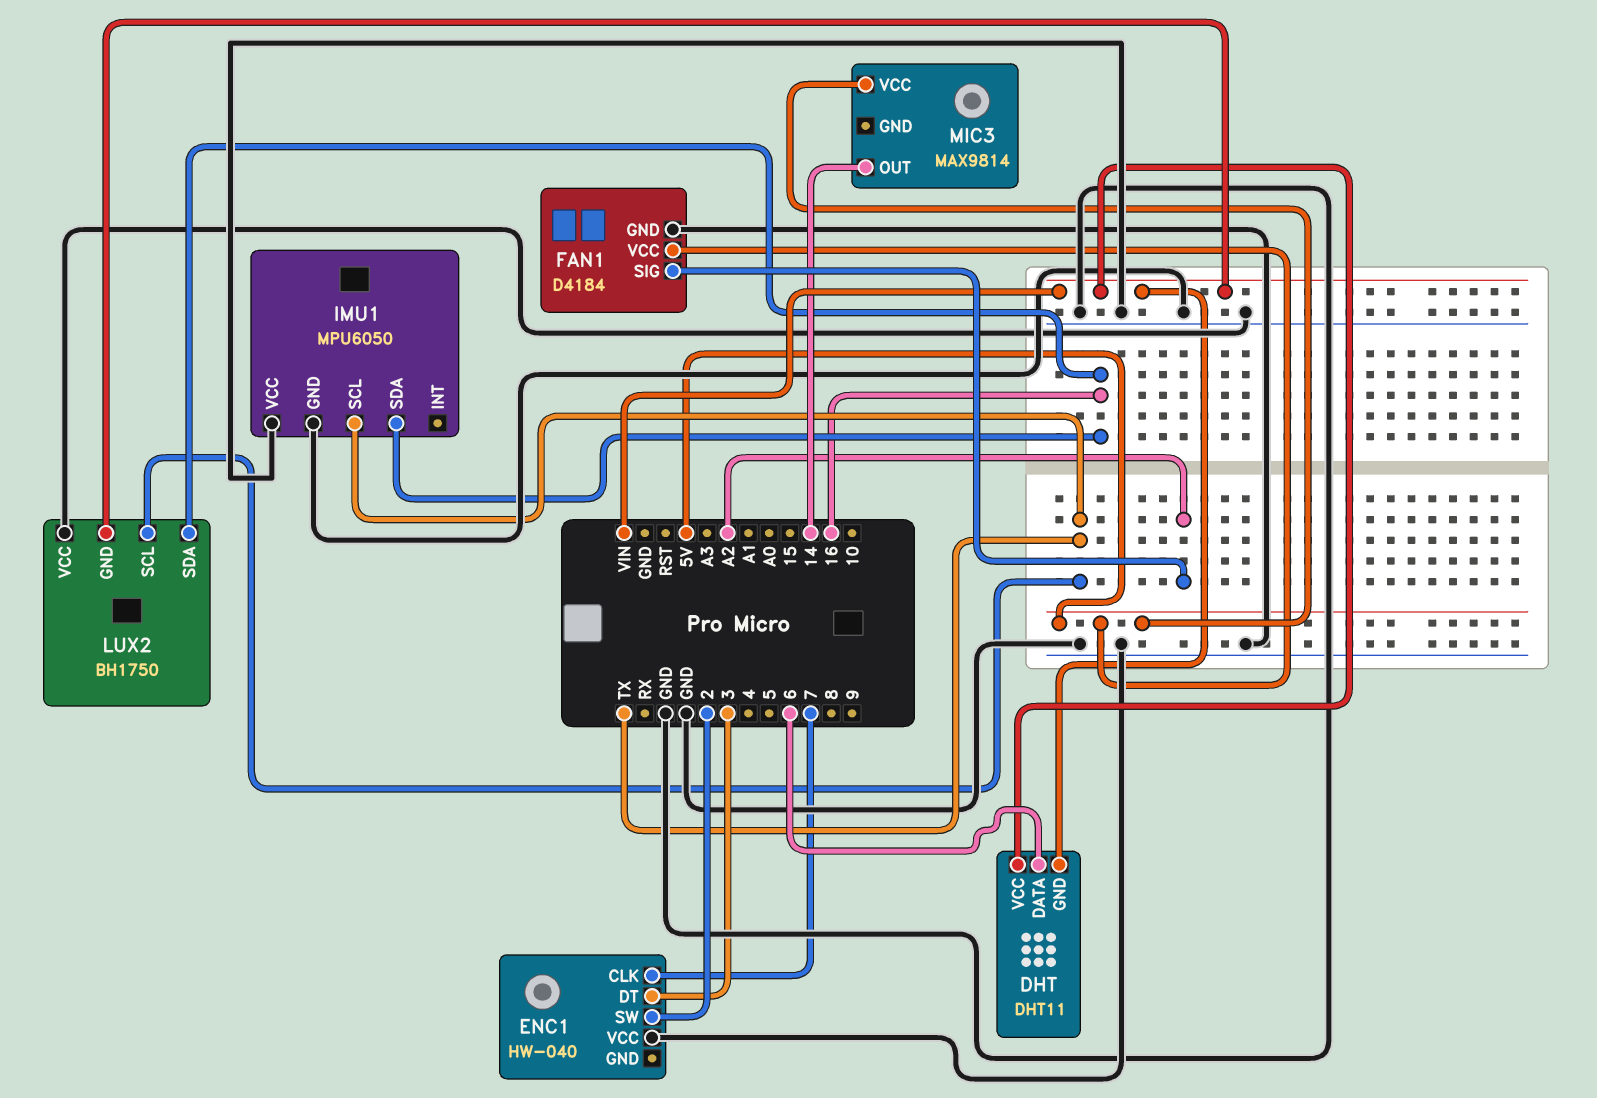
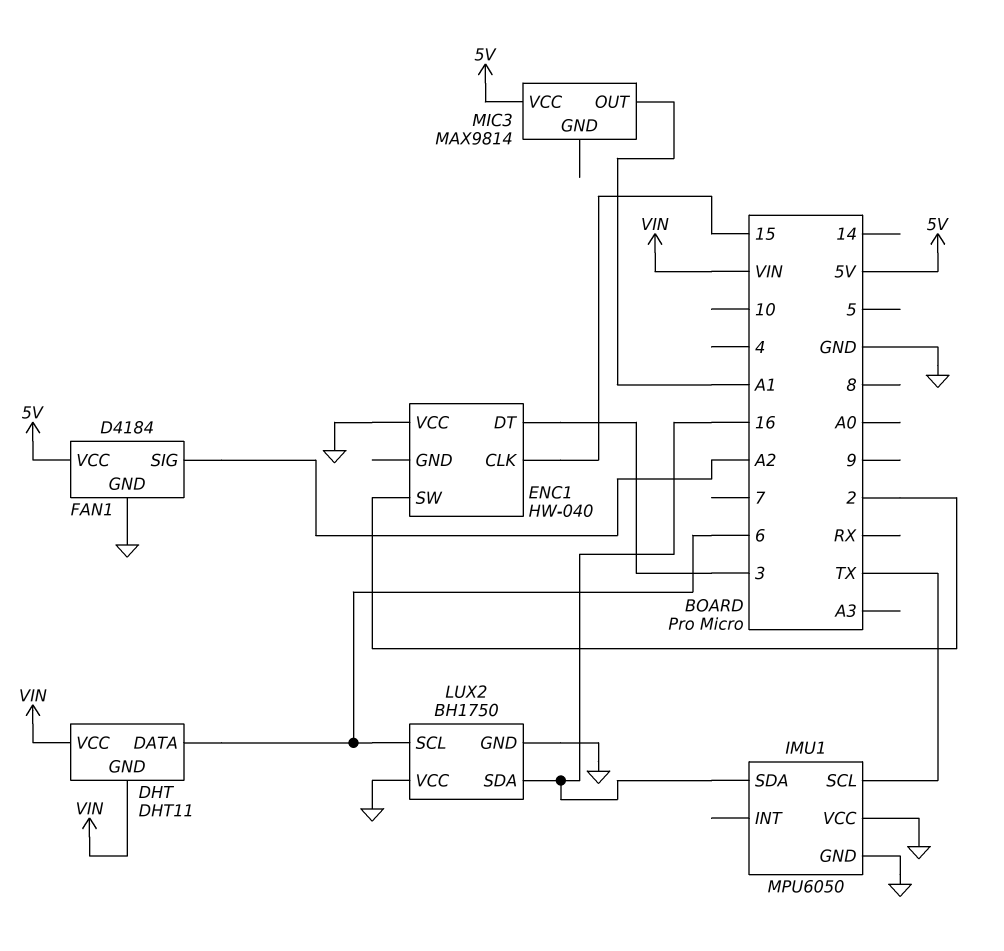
ENC1 pin CLK: 7 -> 15
LUX2 pin GND: VIN -> GND
LUX2 pin SCL: TX -> 6
MIC3 pin OUT: 14 -> A1

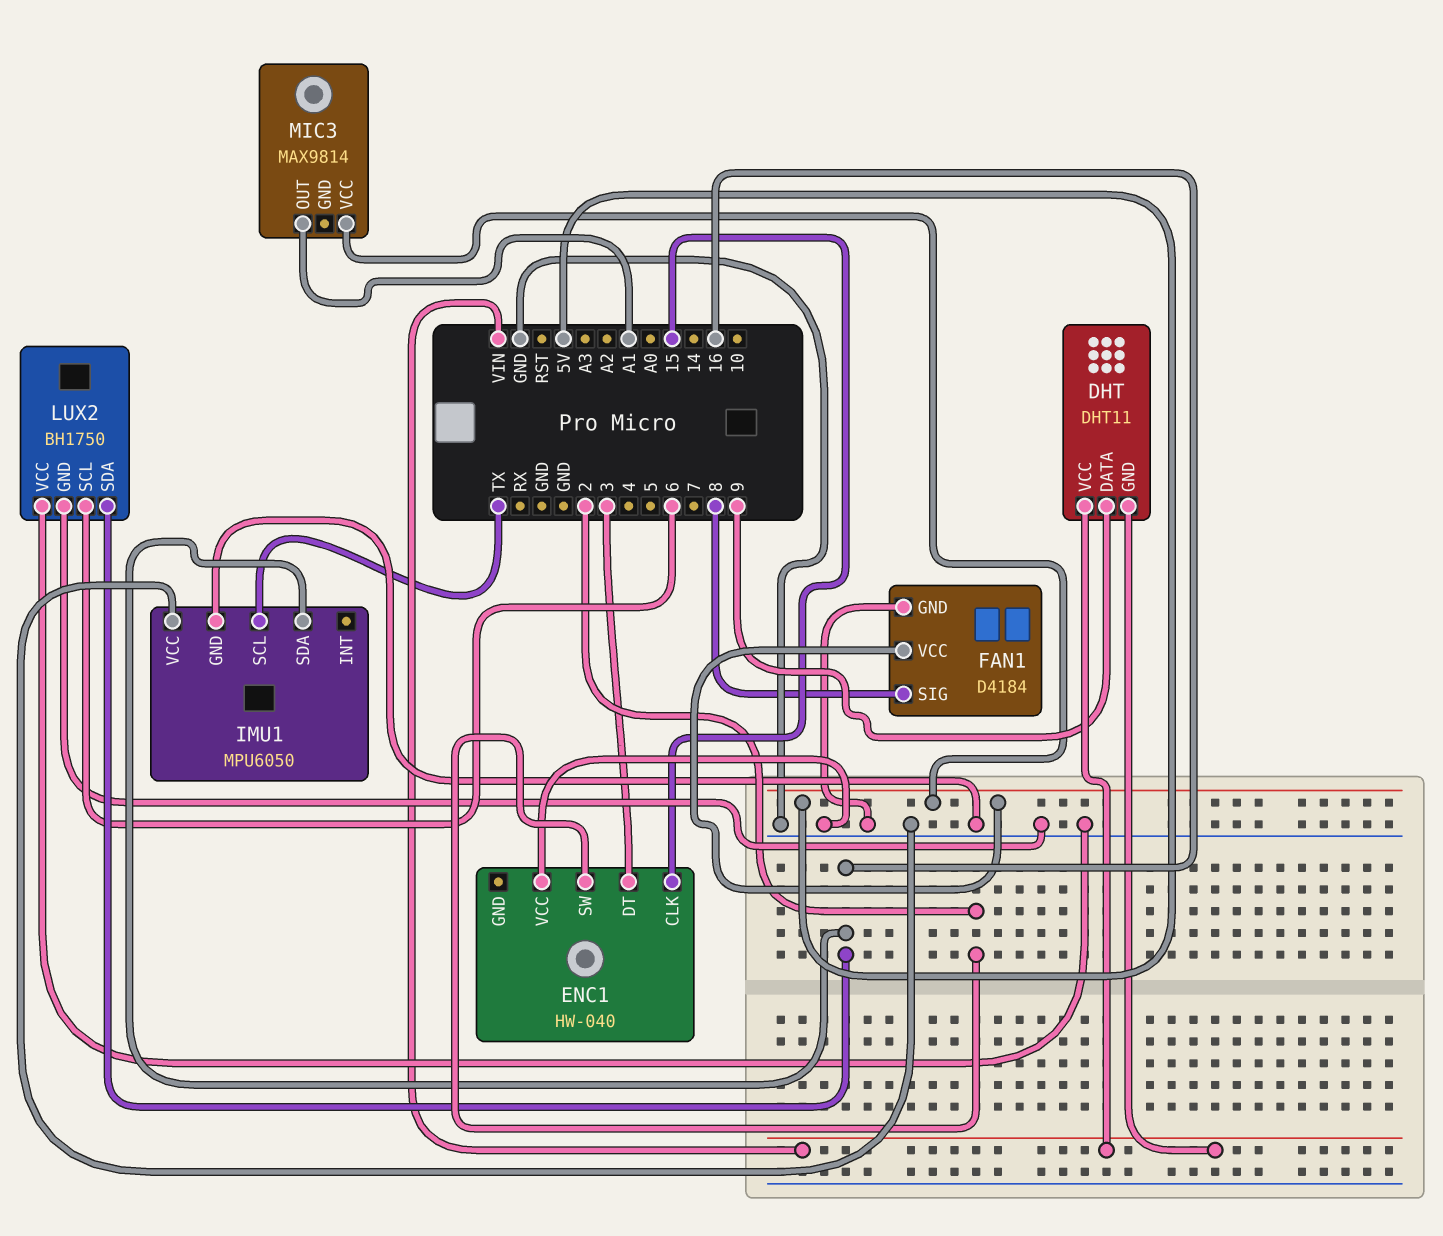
DHT pin DATA: 6 -> 9
FAN1 pin SIG: A2 -> 8

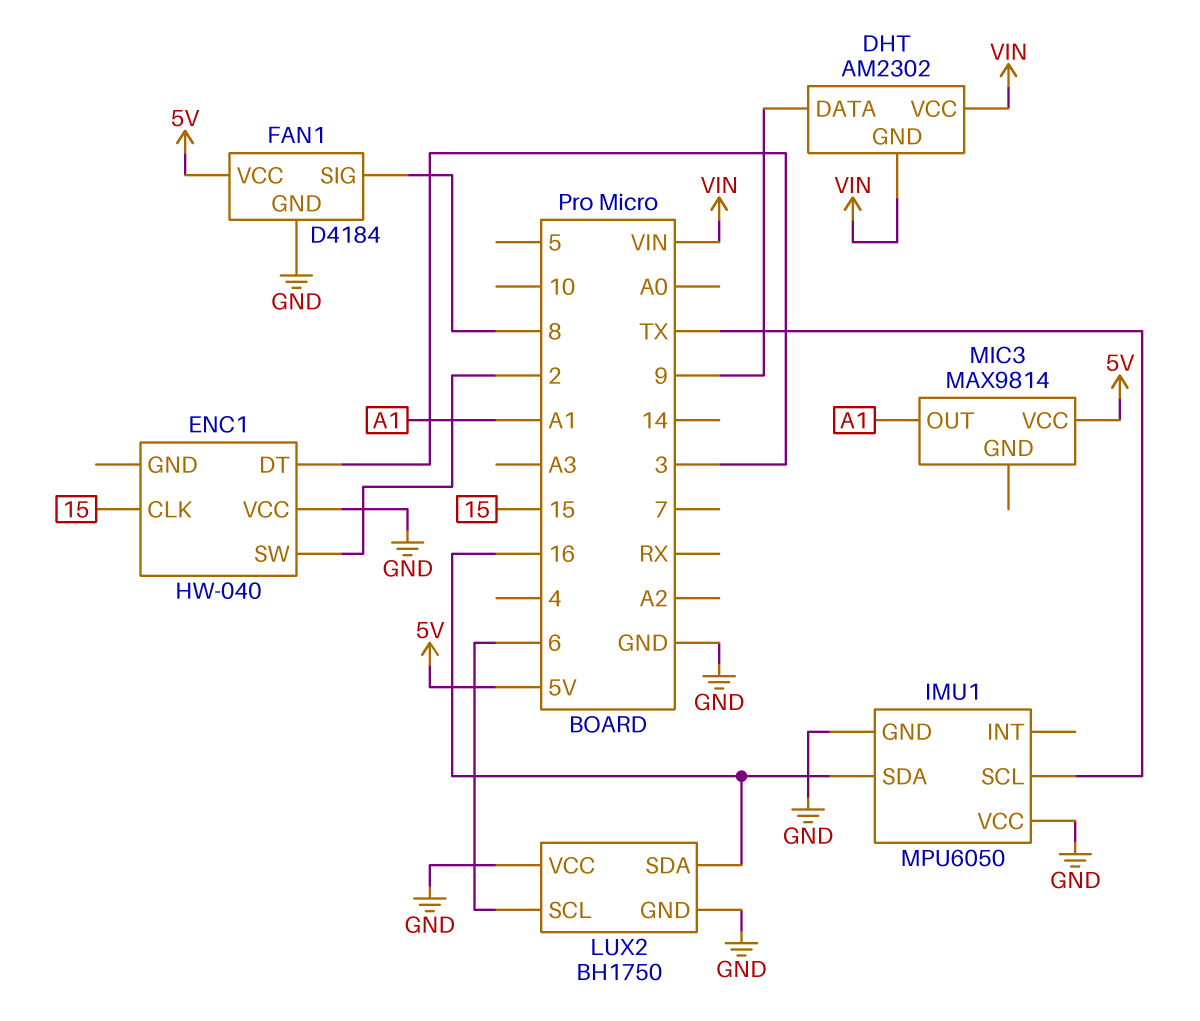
DHT: DHT11 -> AM2302

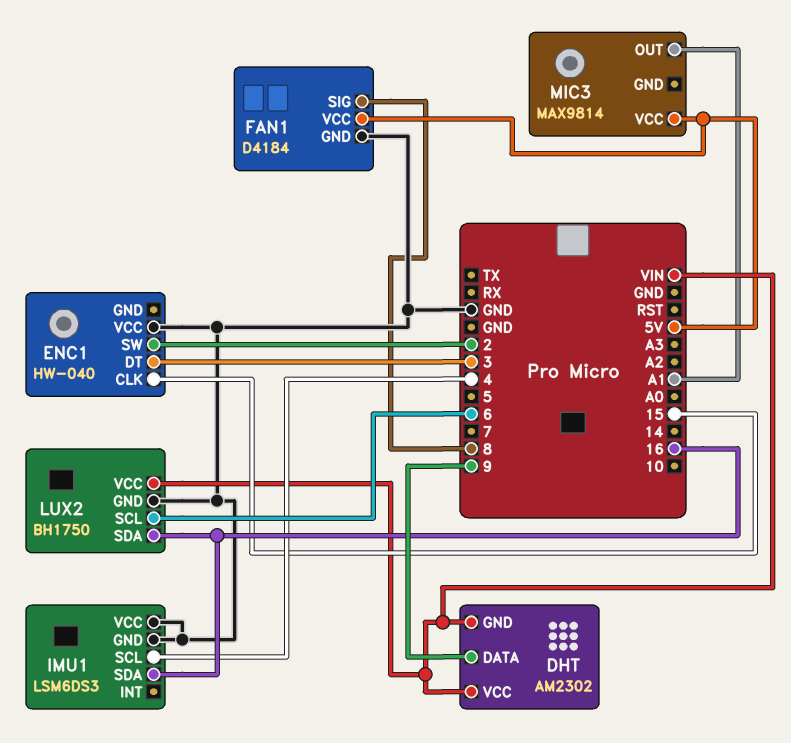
IMU1: MPU6050 -> LSM6DS3
IMU1 pin SCL: TX -> 4
LUX2 pin VCC: GND -> VIN

